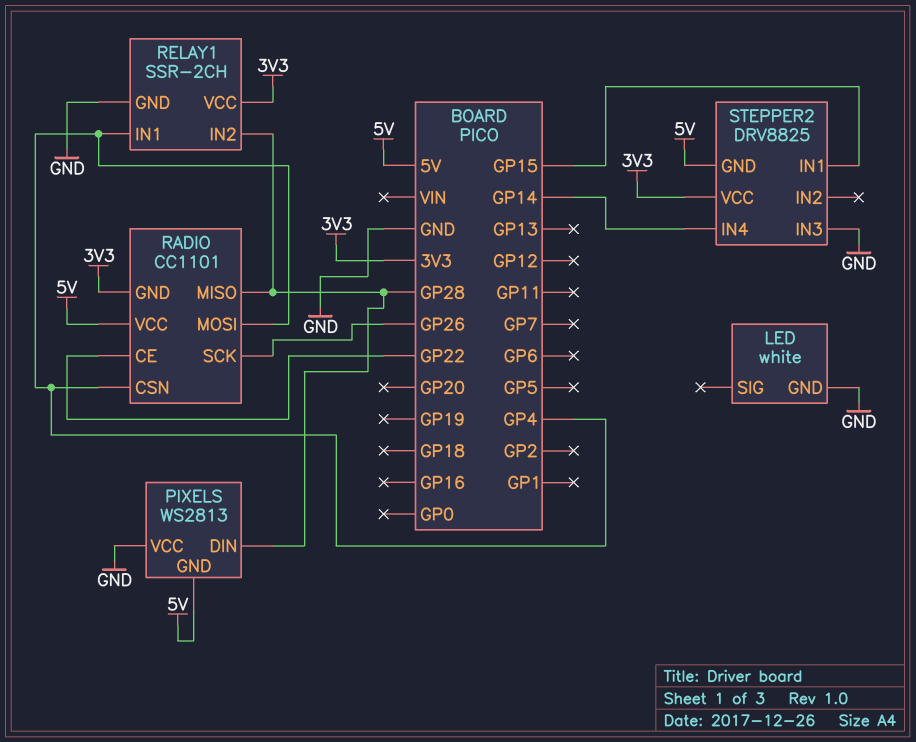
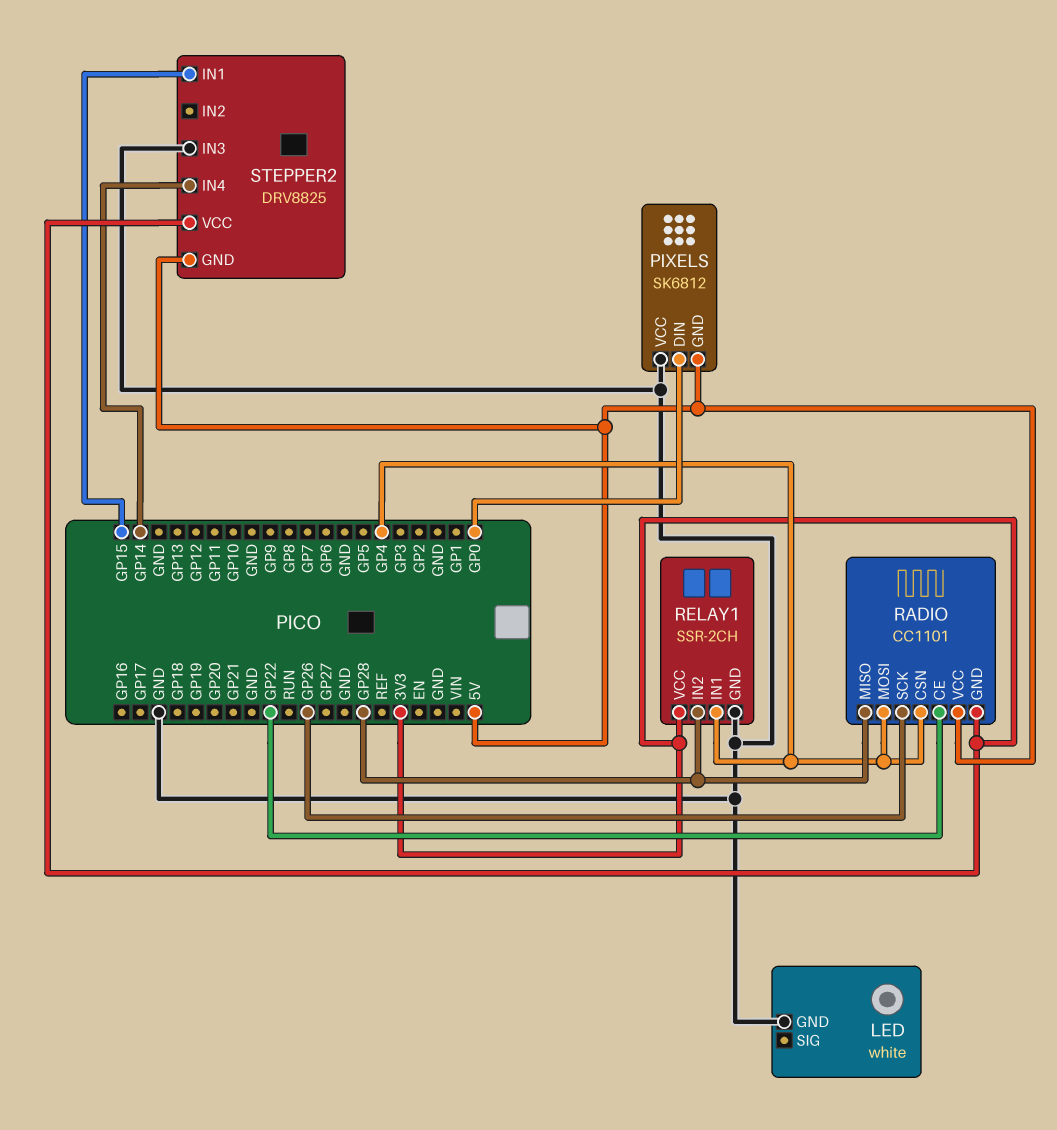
PIXELS: WS2813 -> SK6812
PIXELS pin DIN: GP28 -> GP0

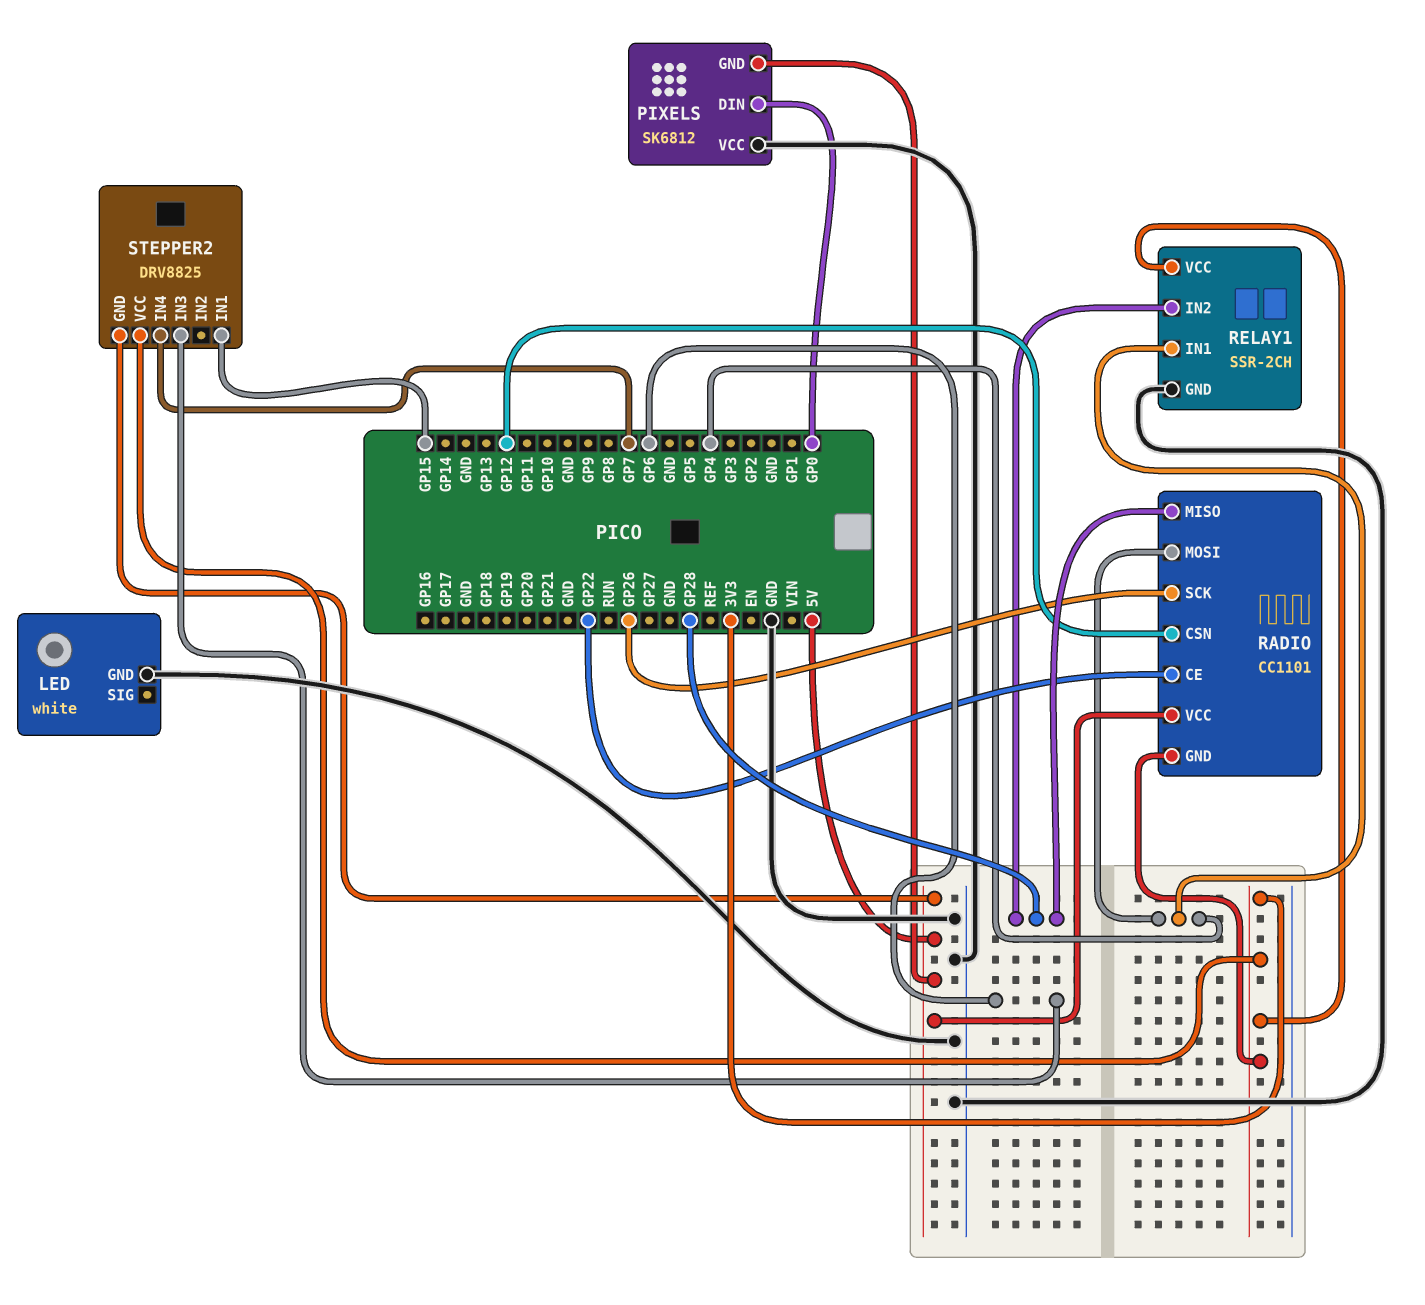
RADIO pin CSN: GP4 -> GP12
STEPPER2 pin IN3: GND -> GP6
STEPPER2 pin IN4: GP14 -> GP7

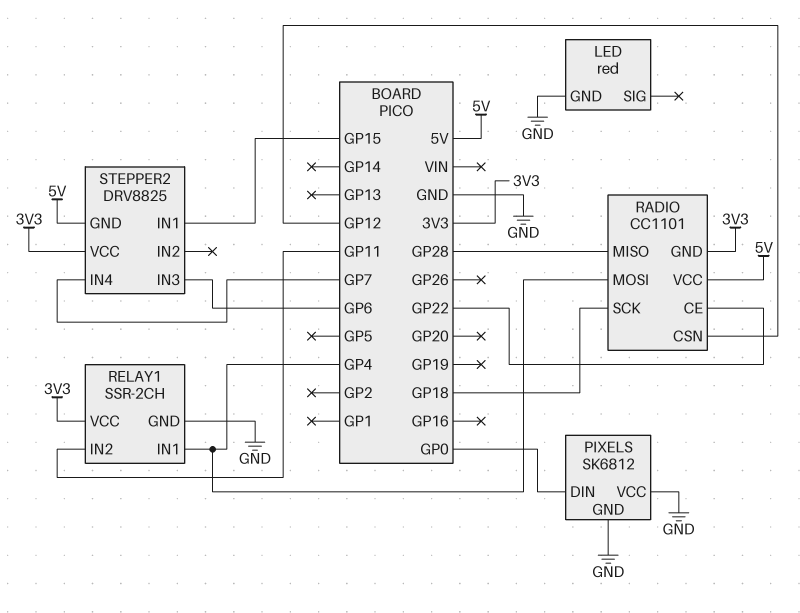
LED: white -> red
PIXELS pin GND: 5V -> GND
RADIO pin SCK: GP26 -> GP18
RELAY1 pin IN2: GP28 -> GP11

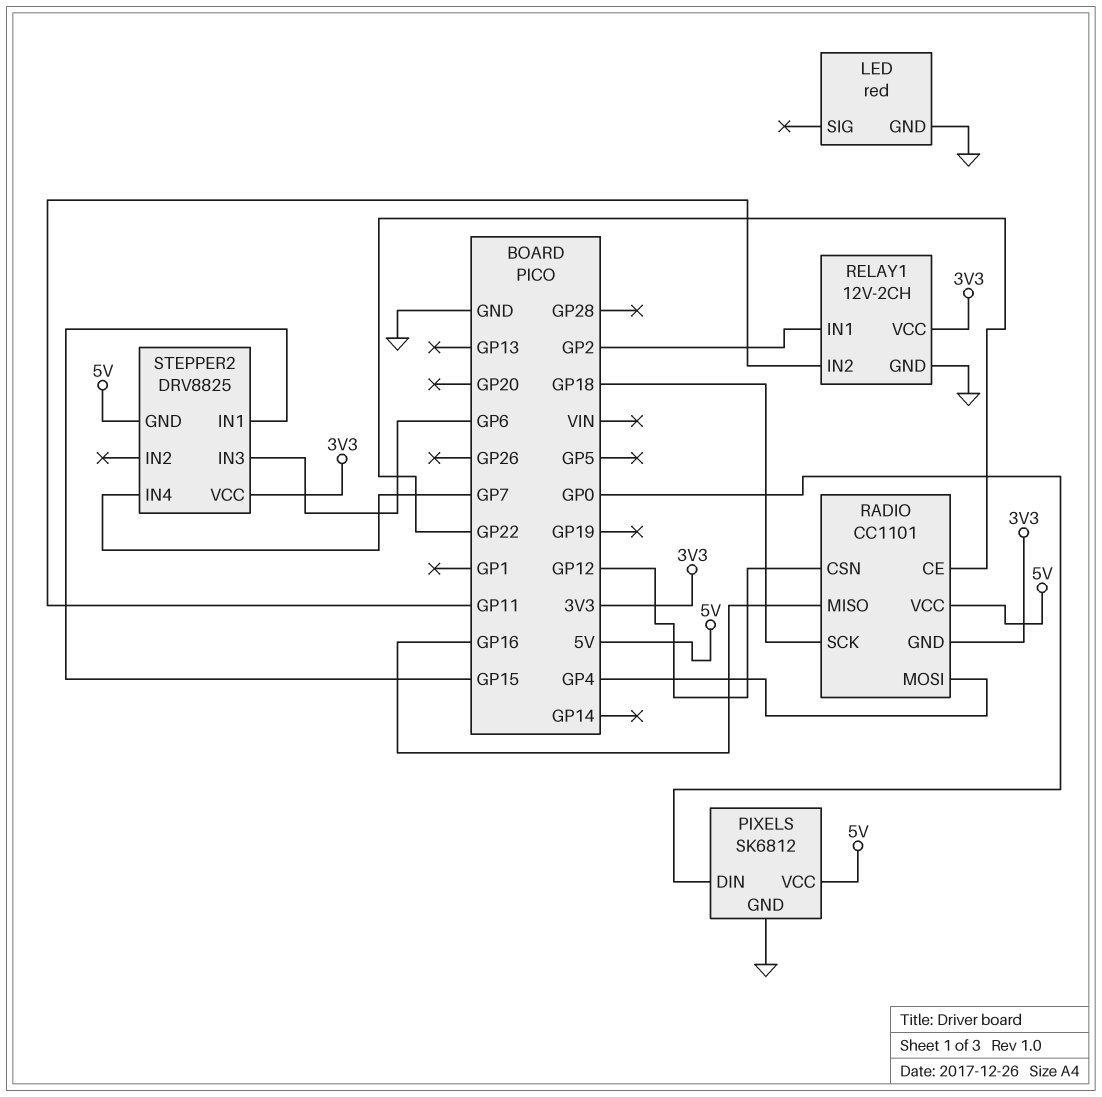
PIXELS pin VCC: GND -> 5V
RADIO pin MISO: GP28 -> GP16
RELAY1: SSR-2CH -> 12V-2CH
RELAY1 pin IN1: GP4 -> GP2

